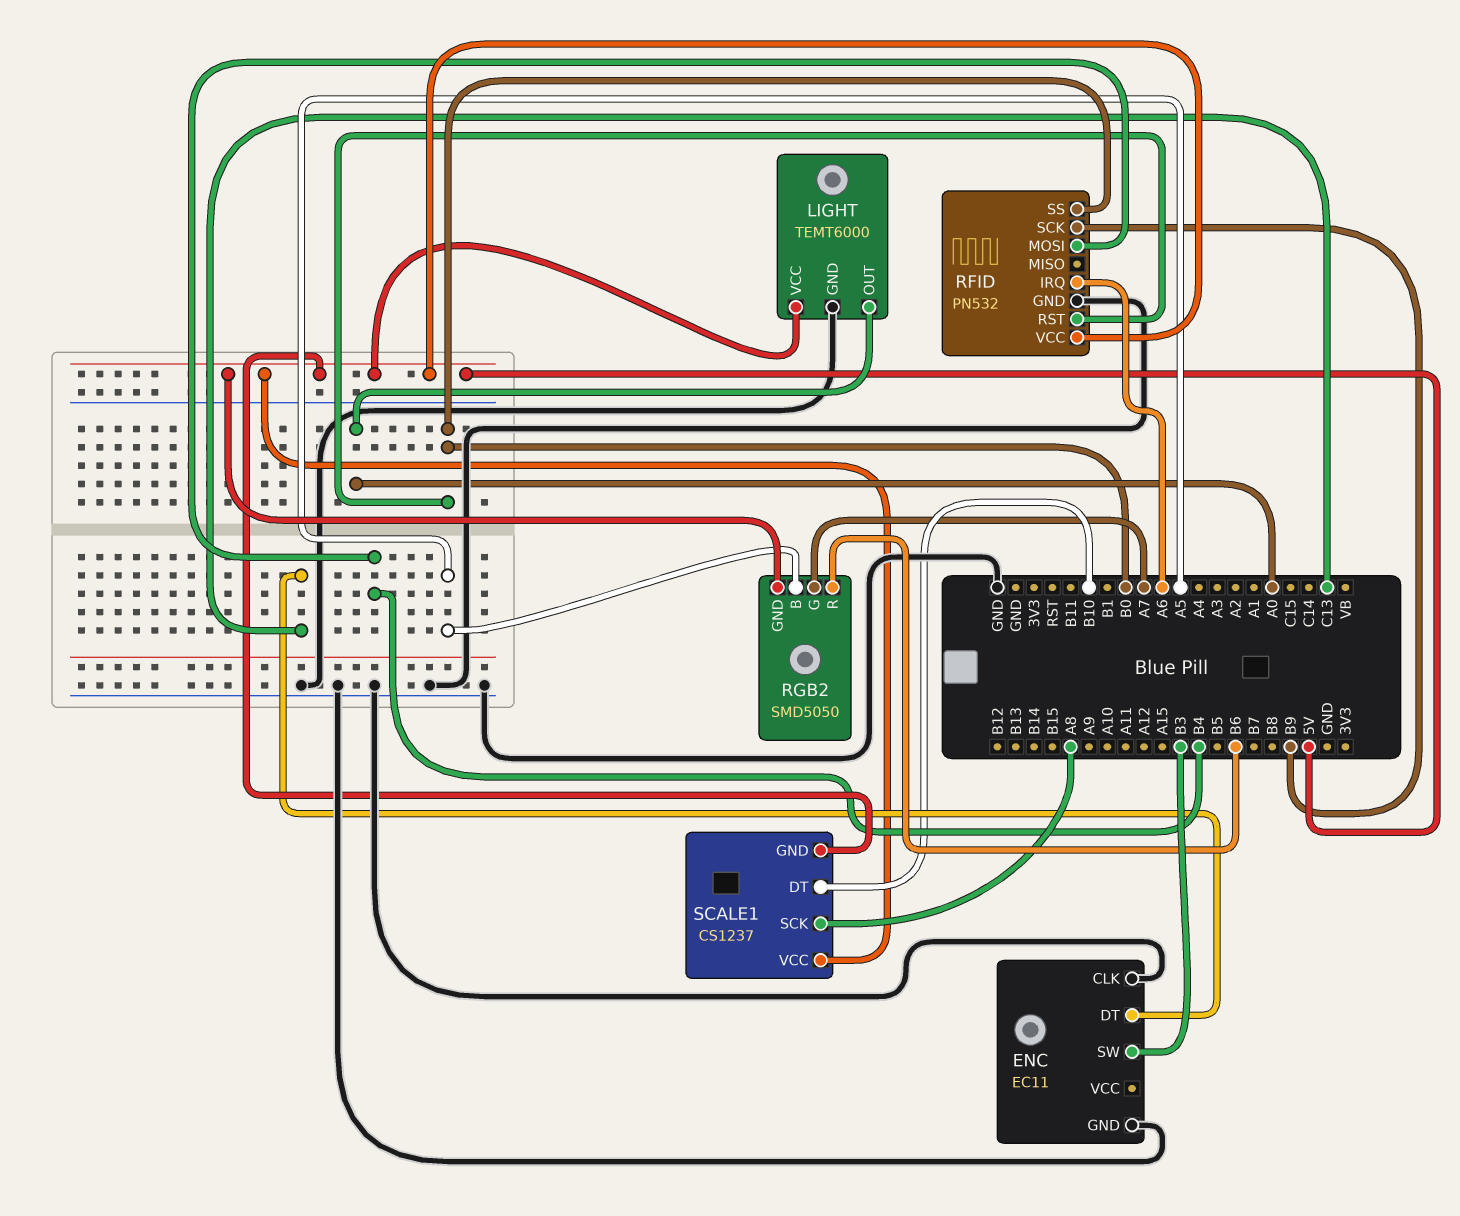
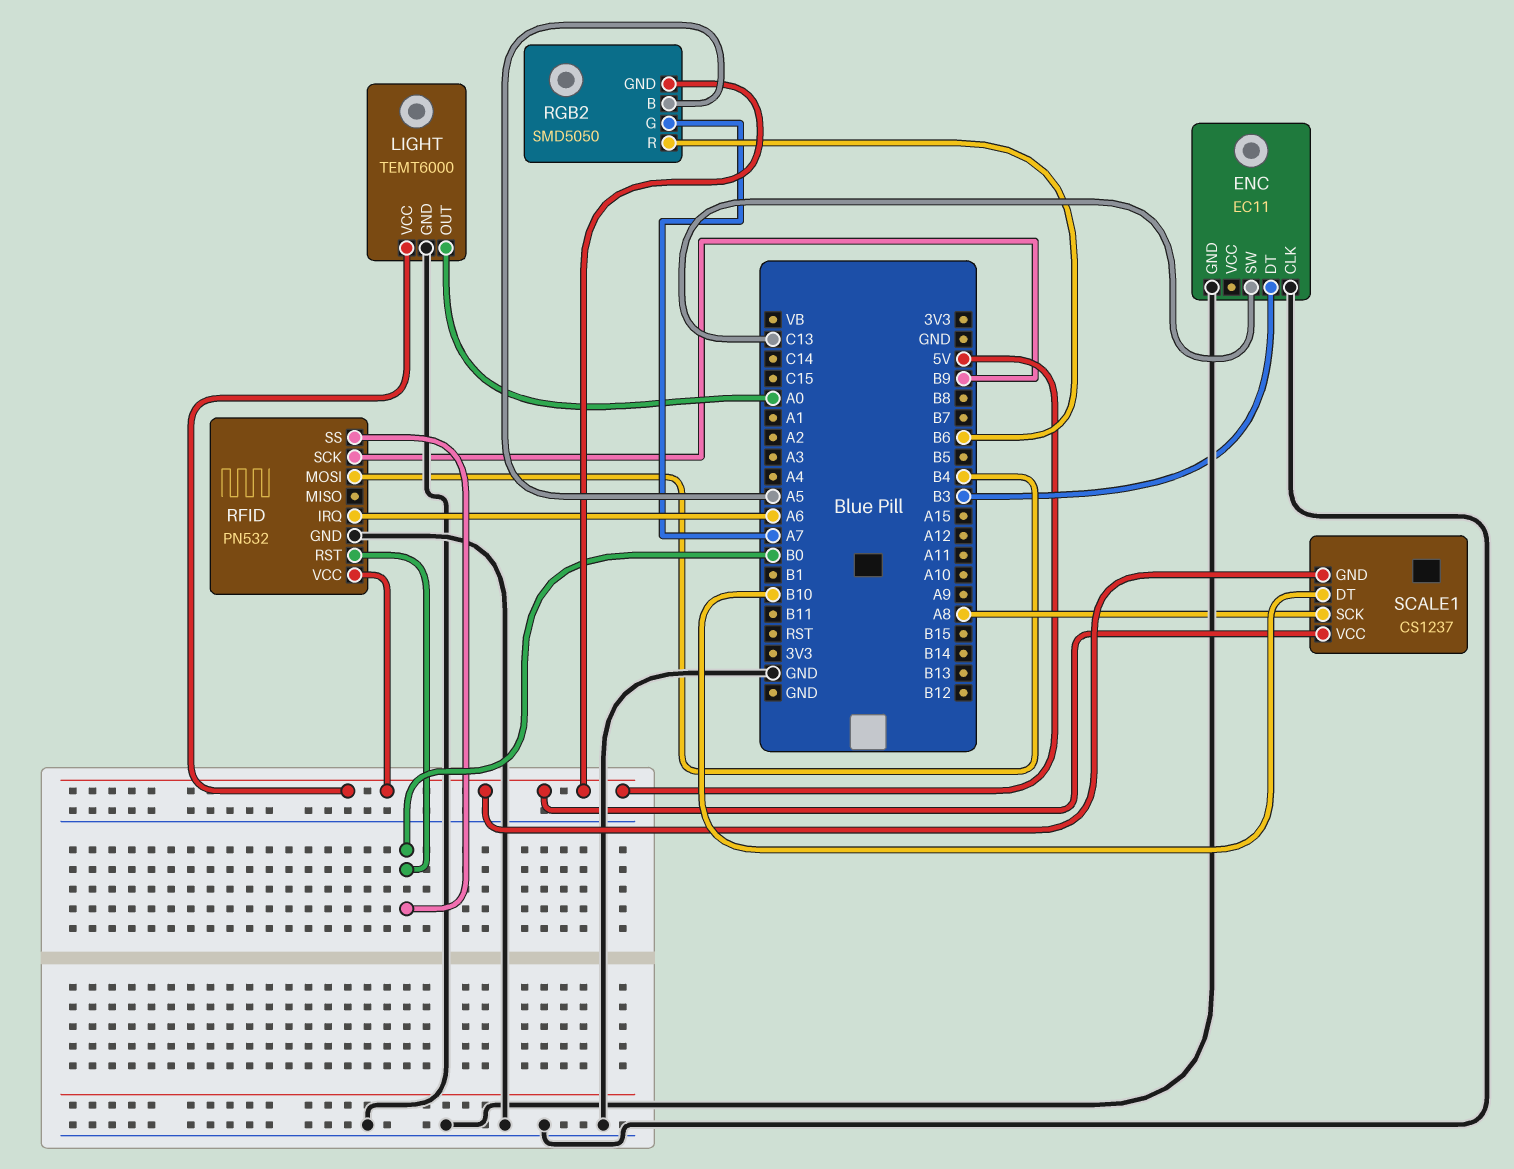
ENC pin DT: C13 -> B3
ENC pin SW: B3 -> C13

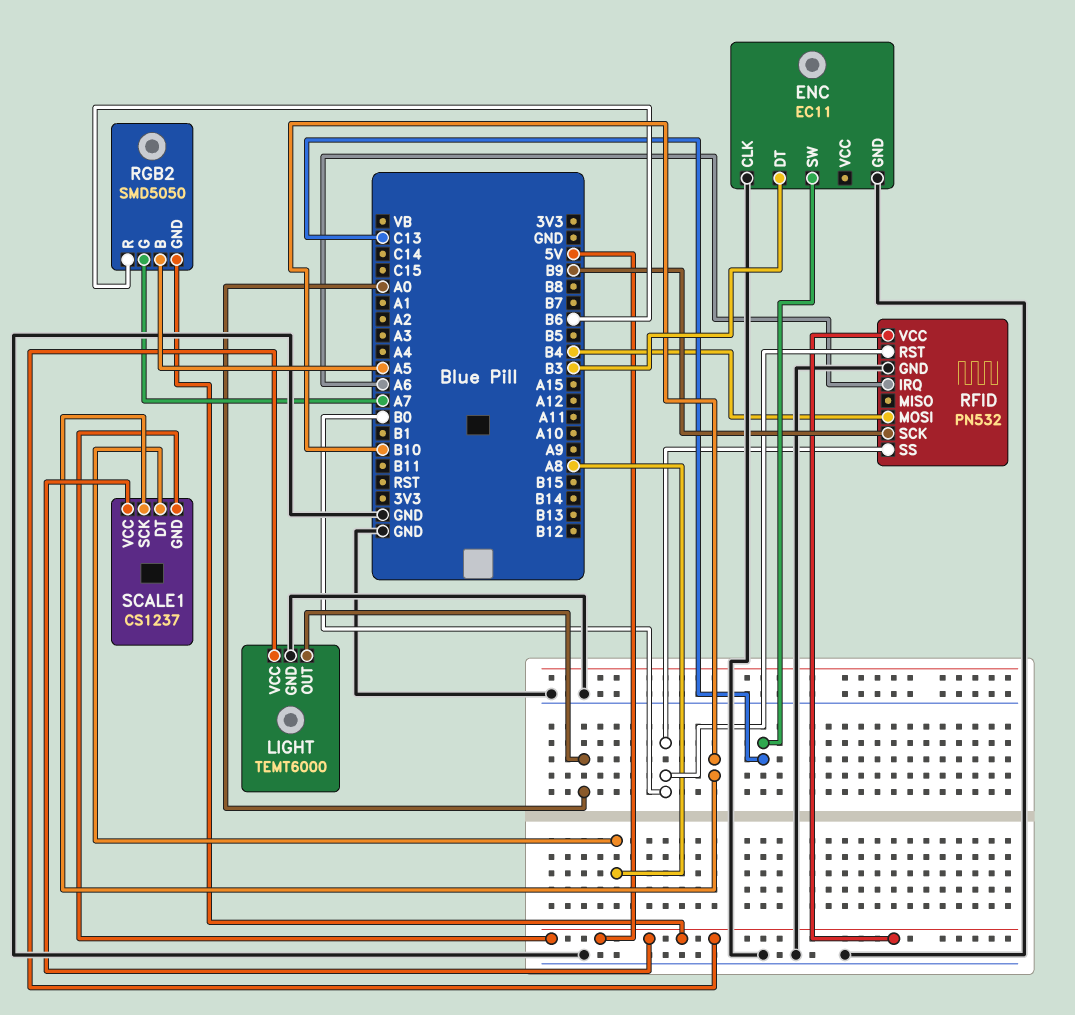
SCALE1 pin DT: B10 -> A8
SCALE1 pin SCK: A8 -> B10

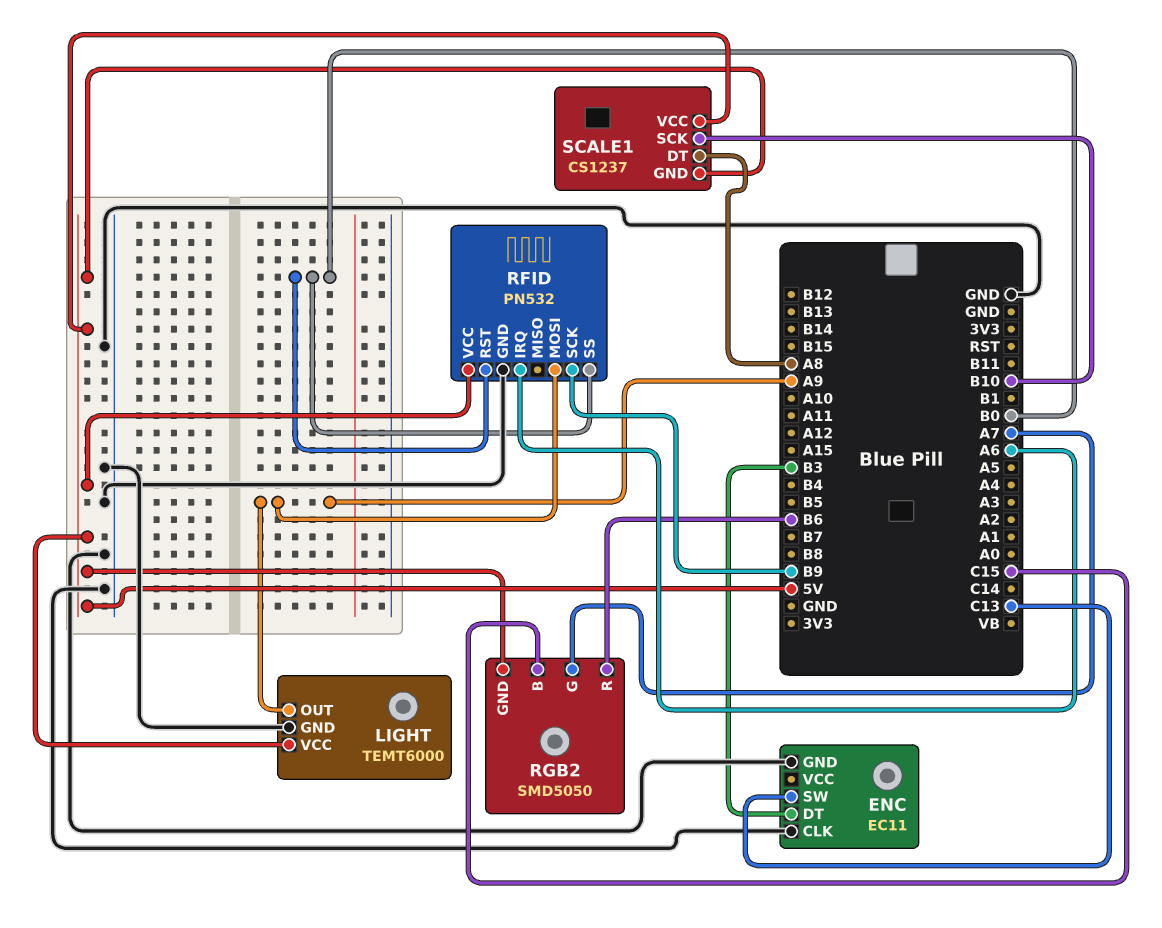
LIGHT pin OUT: A0 -> A9
RFID pin MOSI: B4 -> A9
RGB2 pin B: A5 -> C15

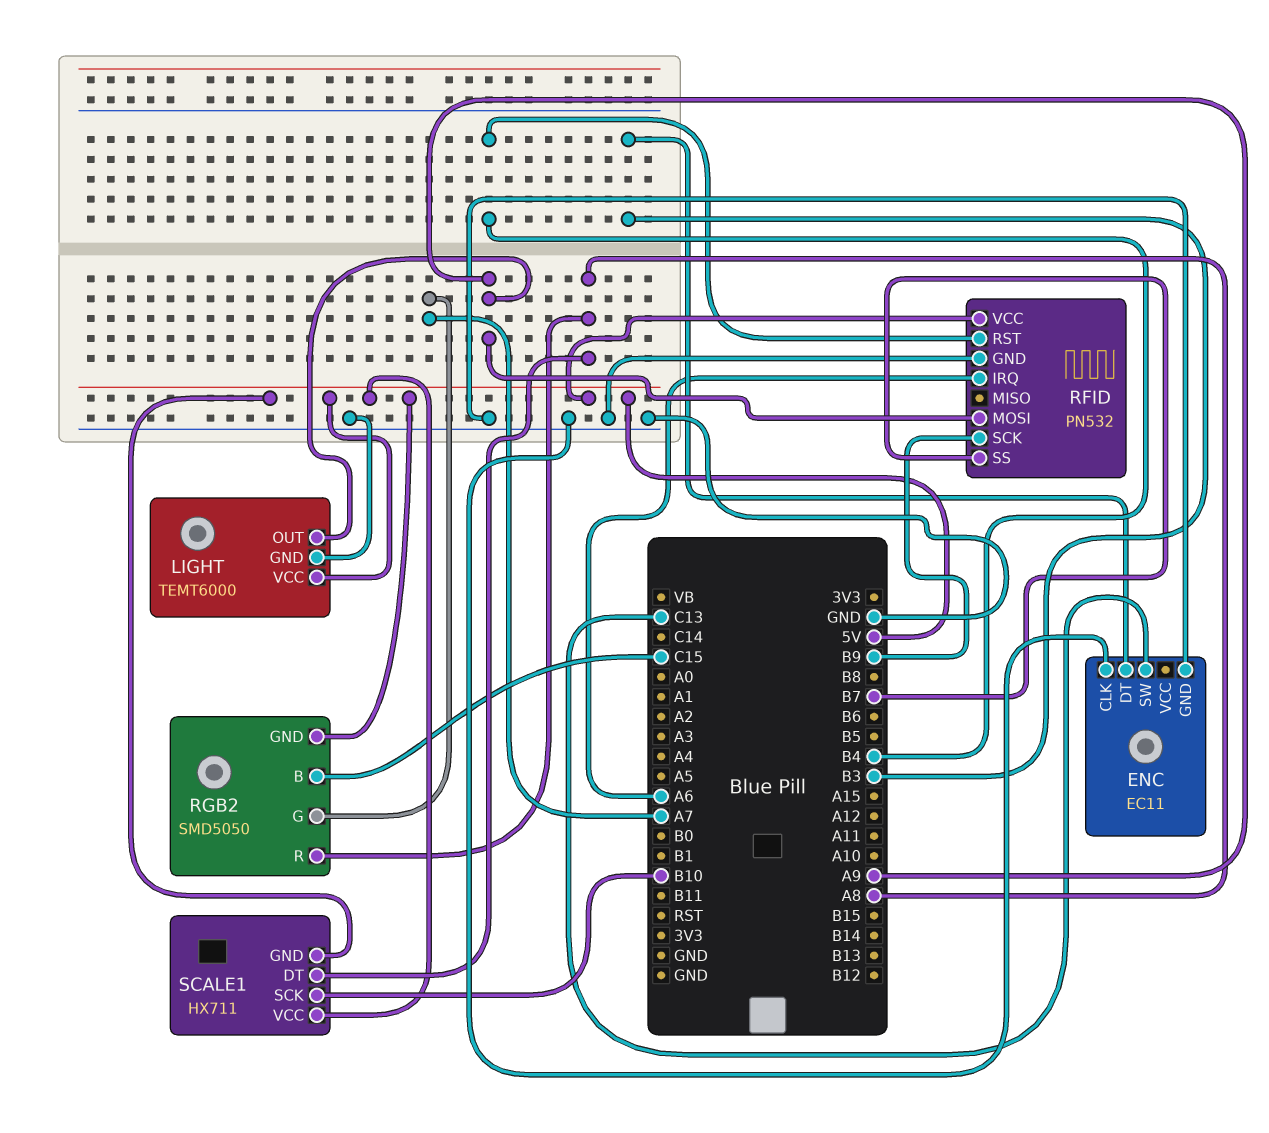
RFID pin RST: B0 -> B4
RFID pin SS: B0 -> B7
RGB2 pin R: B6 -> A8
SCALE1: CS1237 -> HX711

